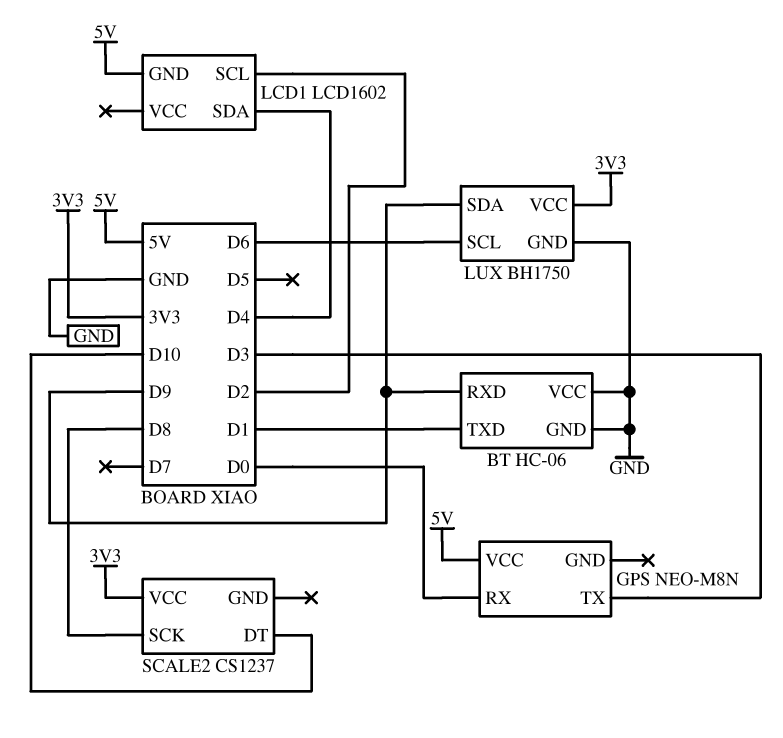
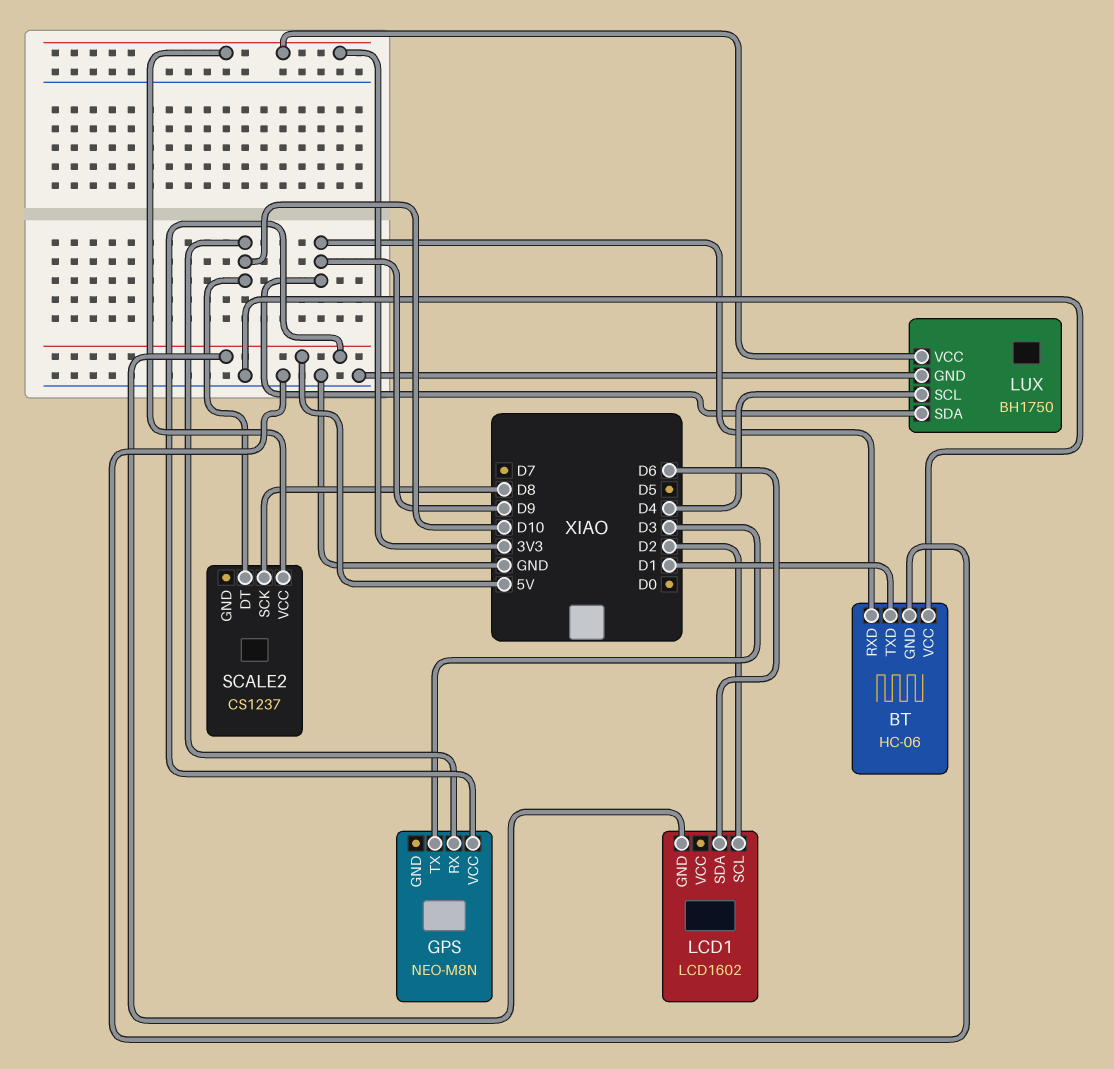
GPS pin RX: D0 -> D10
LCD1 pin SDA: D4 -> D6
LUX pin SCL: D6 -> D4

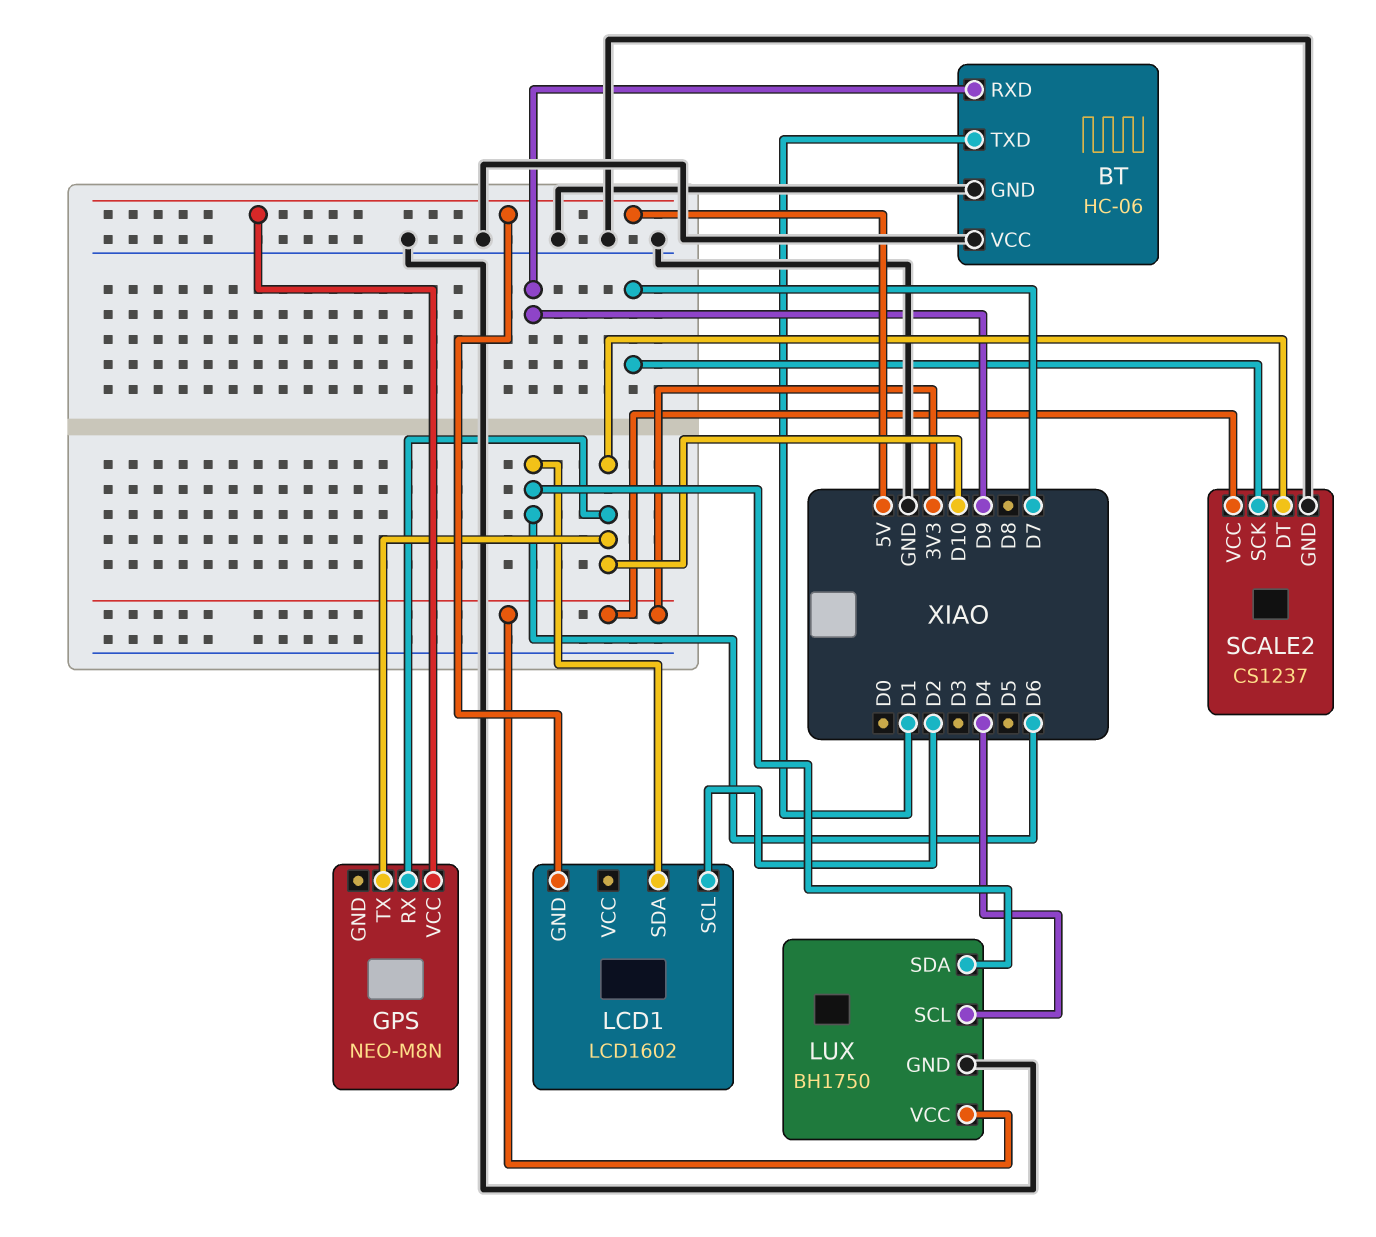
GPS pin TX: D3 -> D10
LUX pin SDA: D9 -> D6
SCALE2 pin GND: none -> GND
SCALE2 pin SCK: D8 -> D7

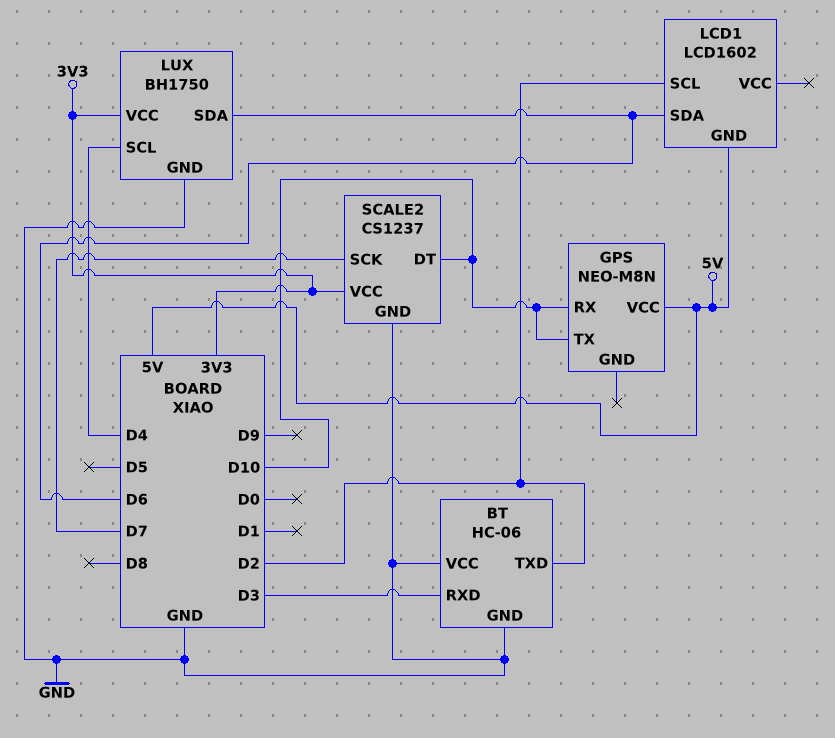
BT pin RXD: D9 -> D3
BT pin TXD: D1 -> D2

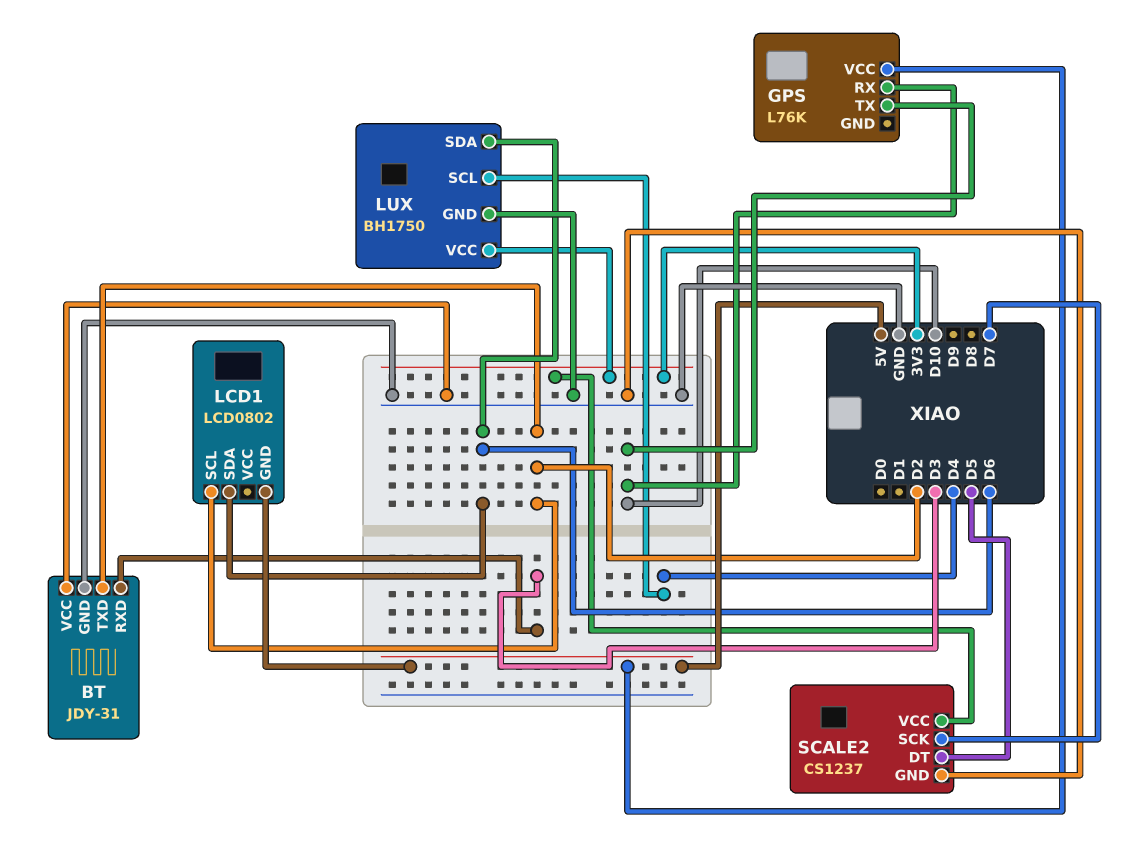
BT: HC-06 -> JDY-31
GPS: NEO-M8N -> L76K
LCD1: LCD1602 -> LCD0802
SCALE2 pin DT: D10 -> D5

